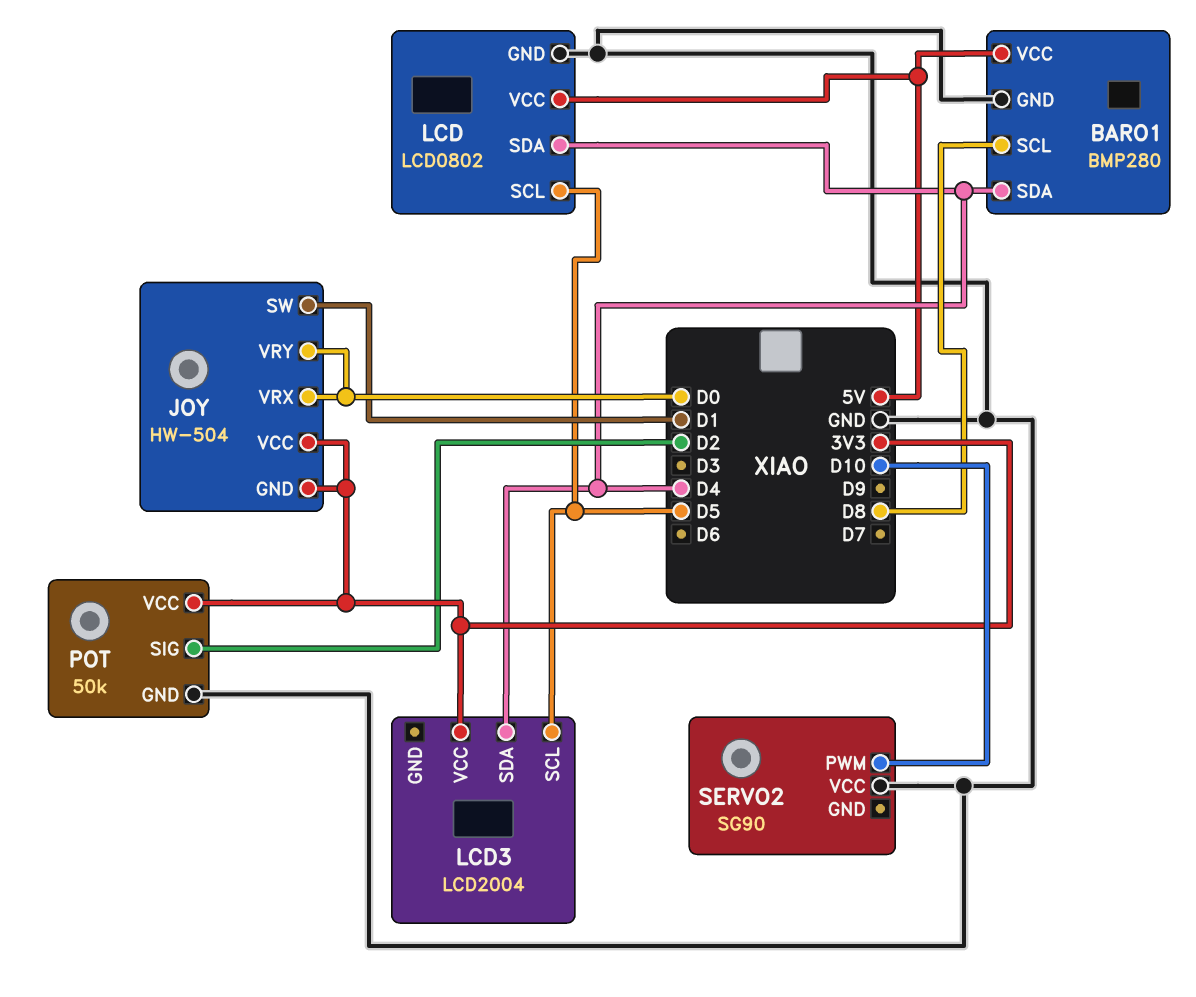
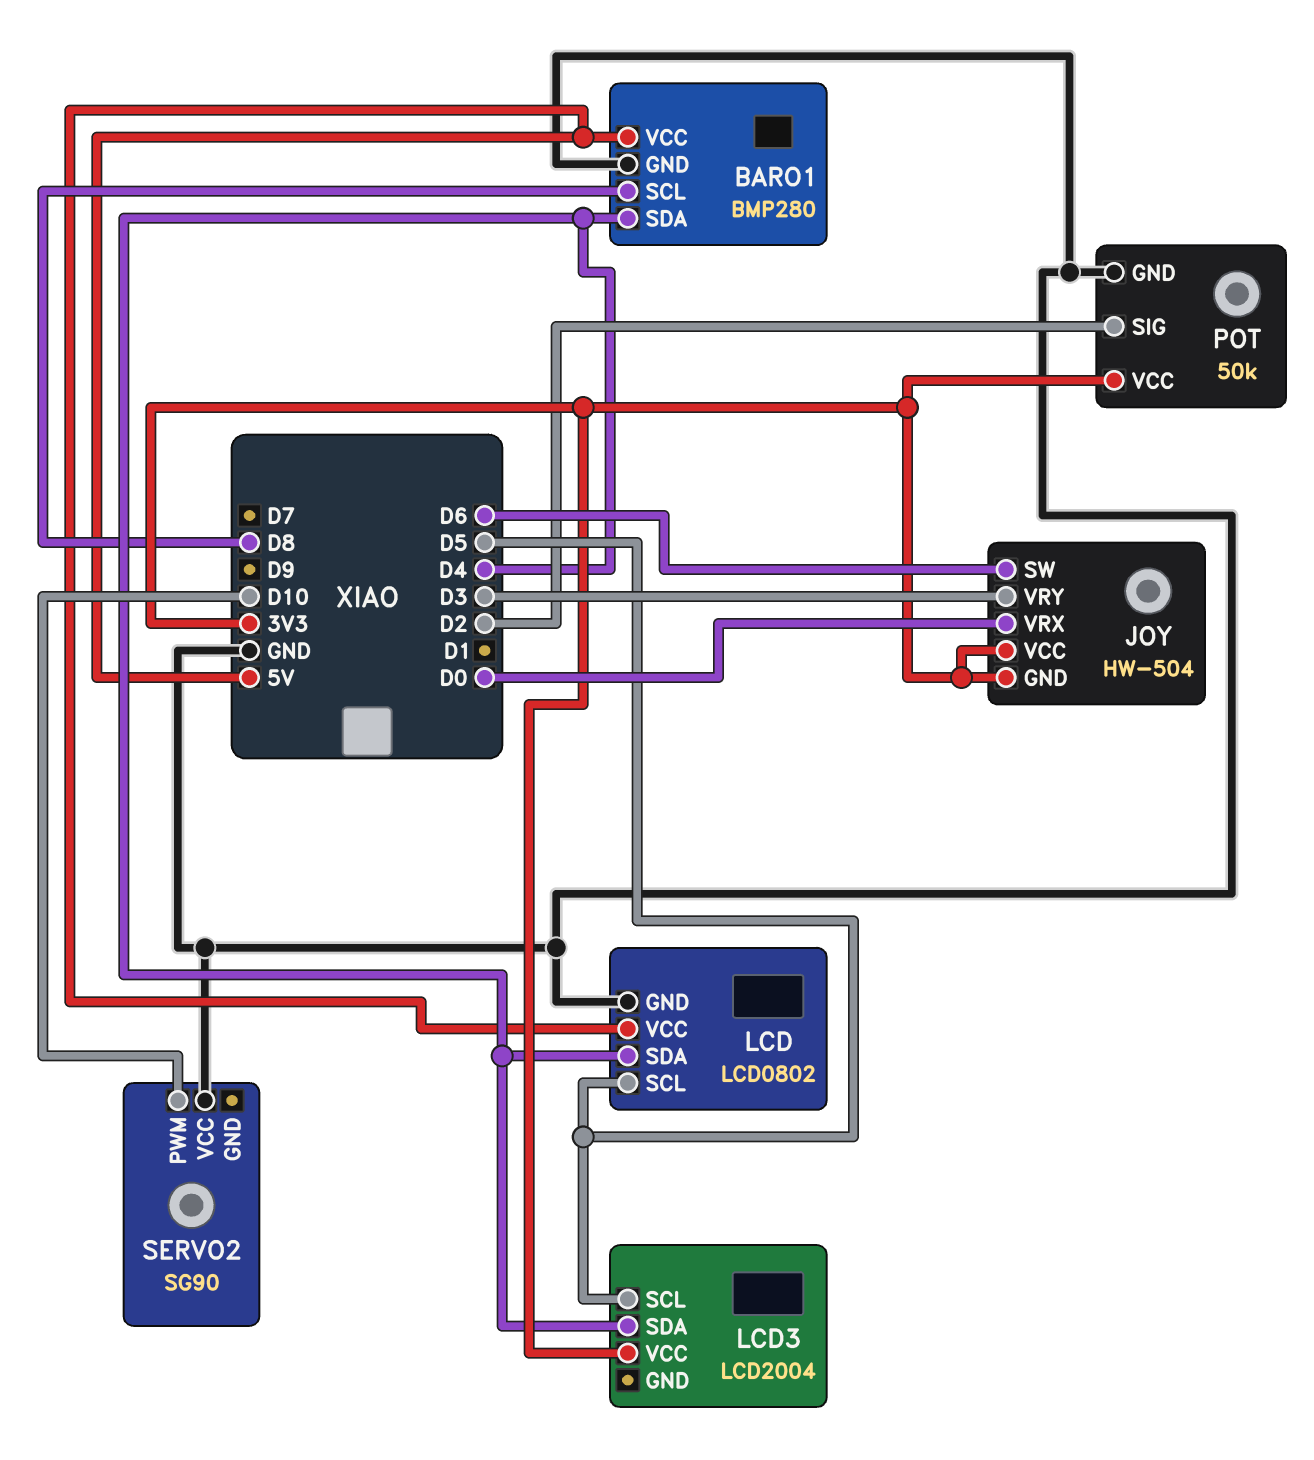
JOY pin SW: D1 -> D6
JOY pin VRY: D0 -> D3

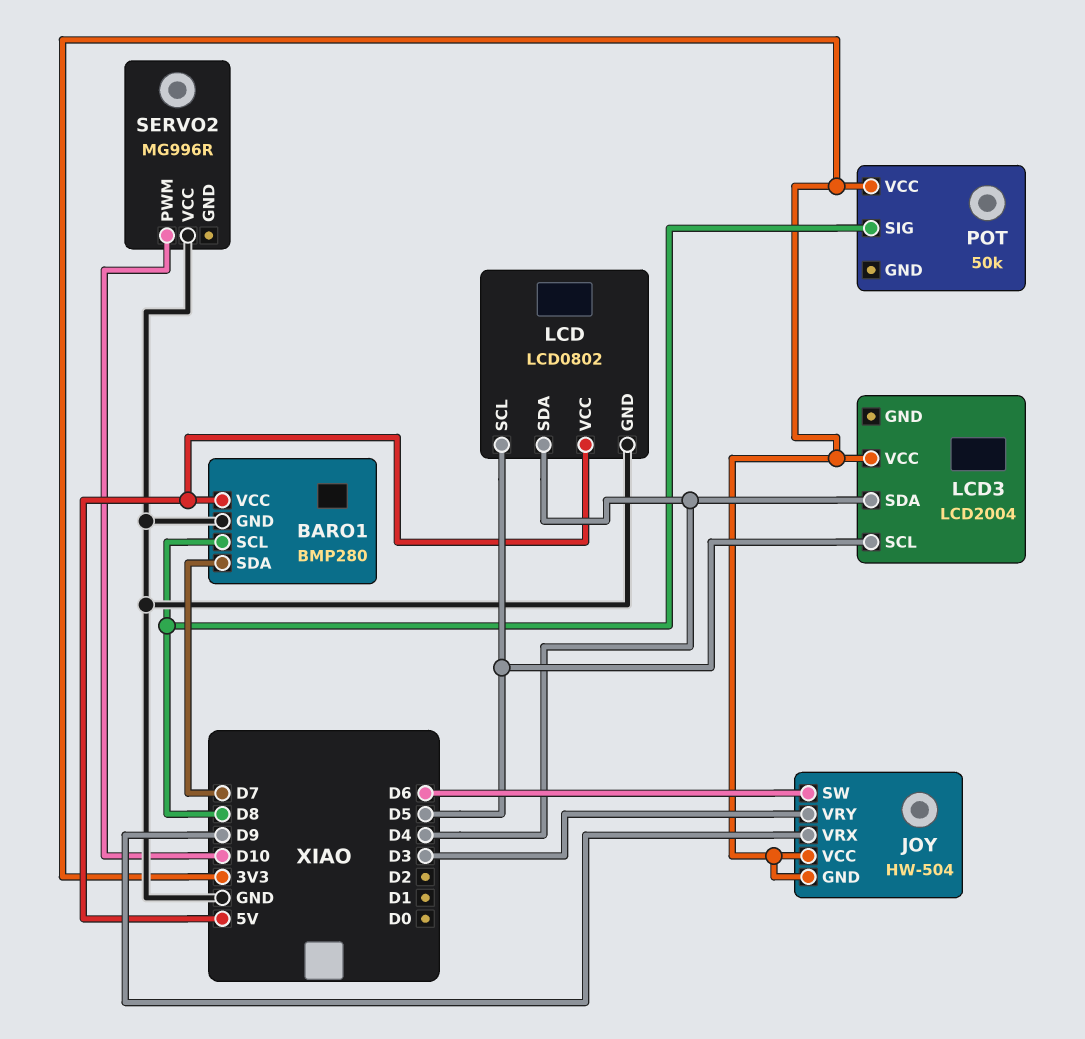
BARO1 pin SDA: D4 -> D7
JOY pin VRX: D0 -> D9
POT pin GND: GND -> none
POT pin SIG: D2 -> D8
SERVO2: SG90 -> MG996R

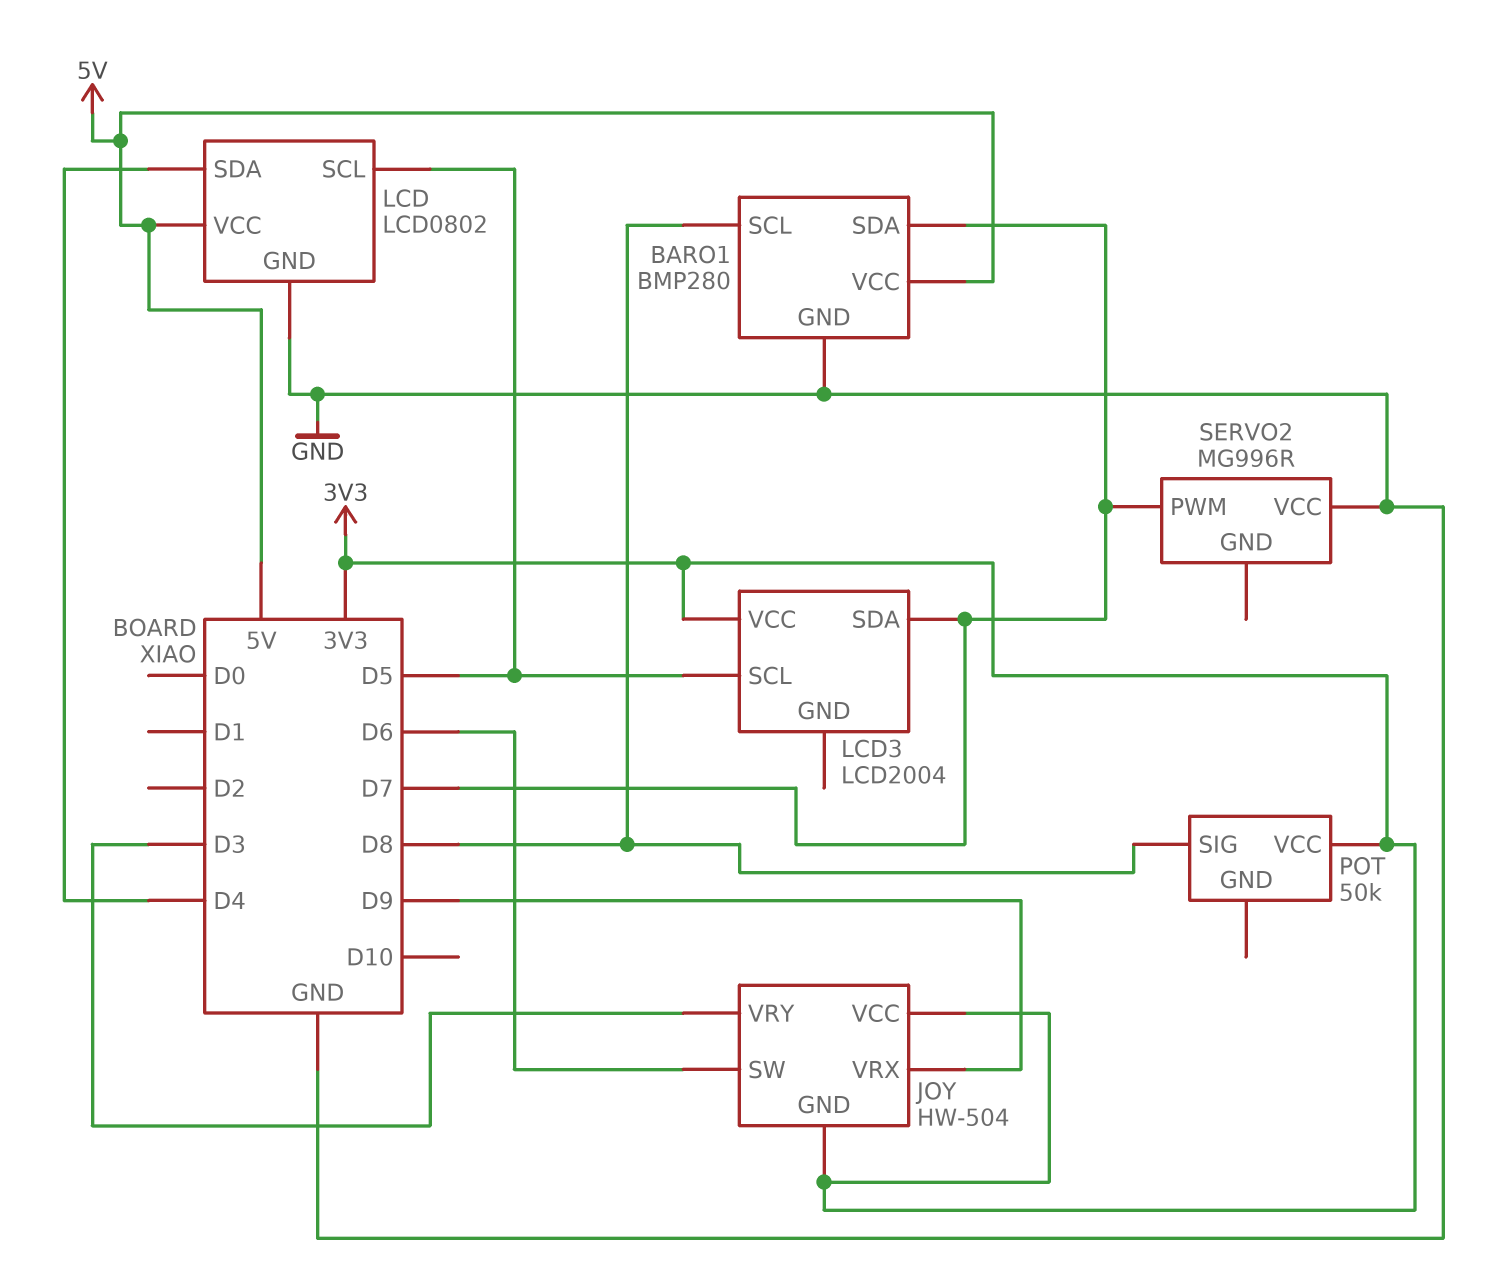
LCD3 pin SDA: D4 -> D7
SERVO2 pin PWM: D10 -> D7

